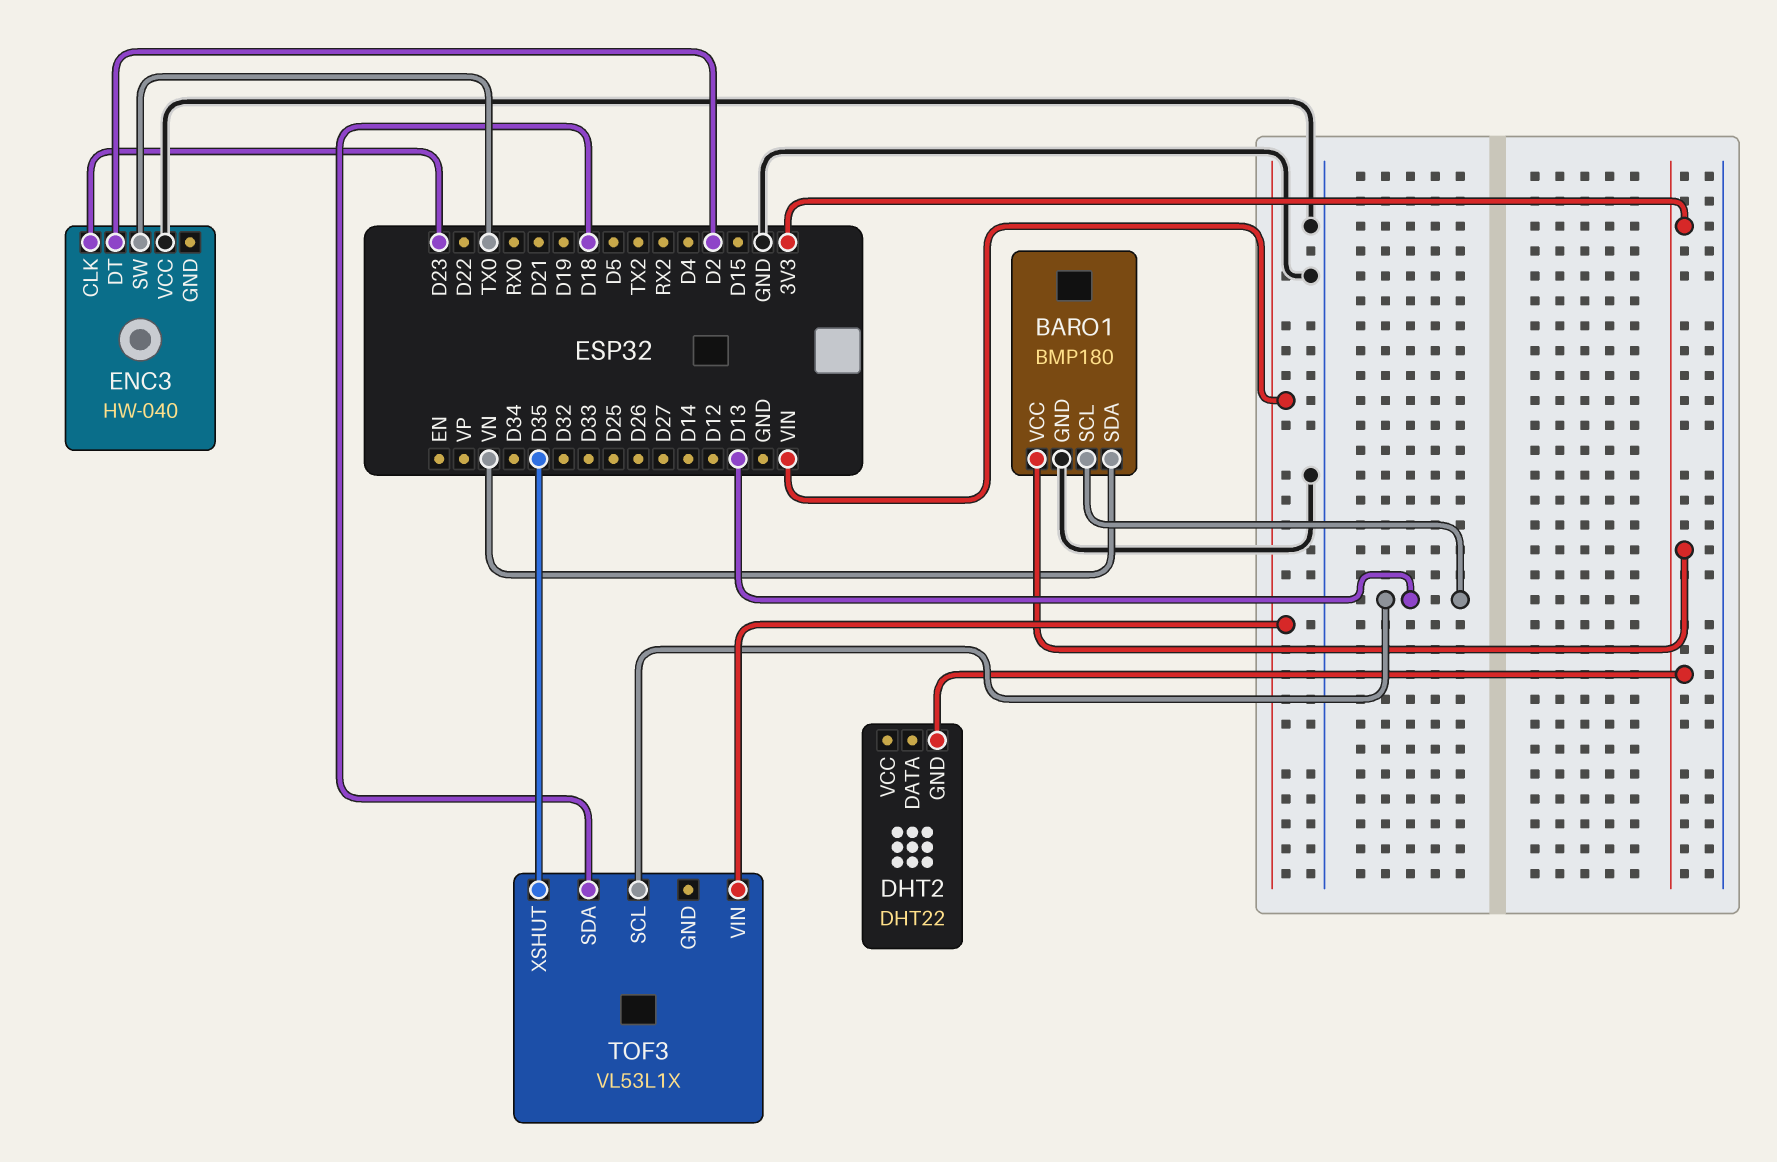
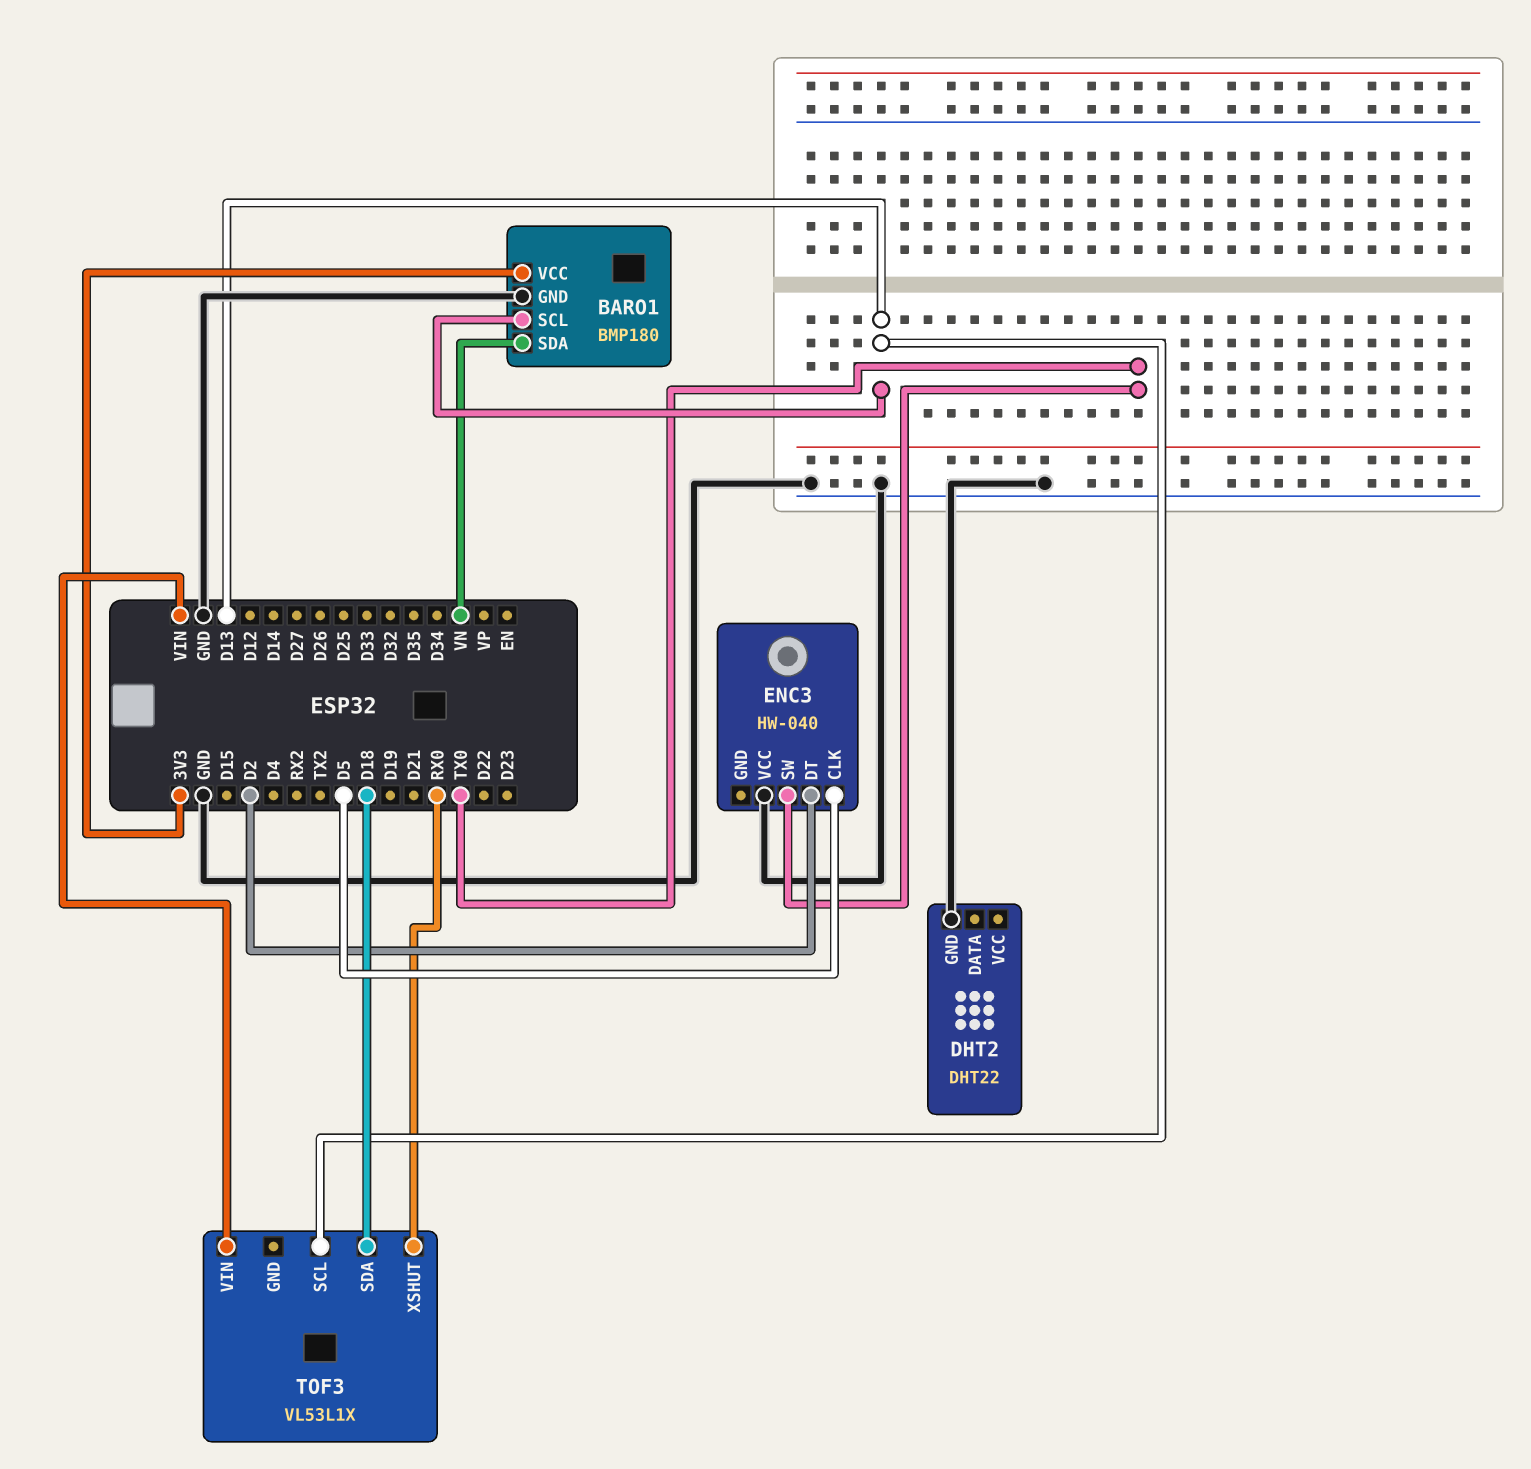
DHT2 pin GND: 3V3 -> GND
ENC3 pin CLK: D23 -> D5
TOF3 pin XSHUT: D35 -> RX0

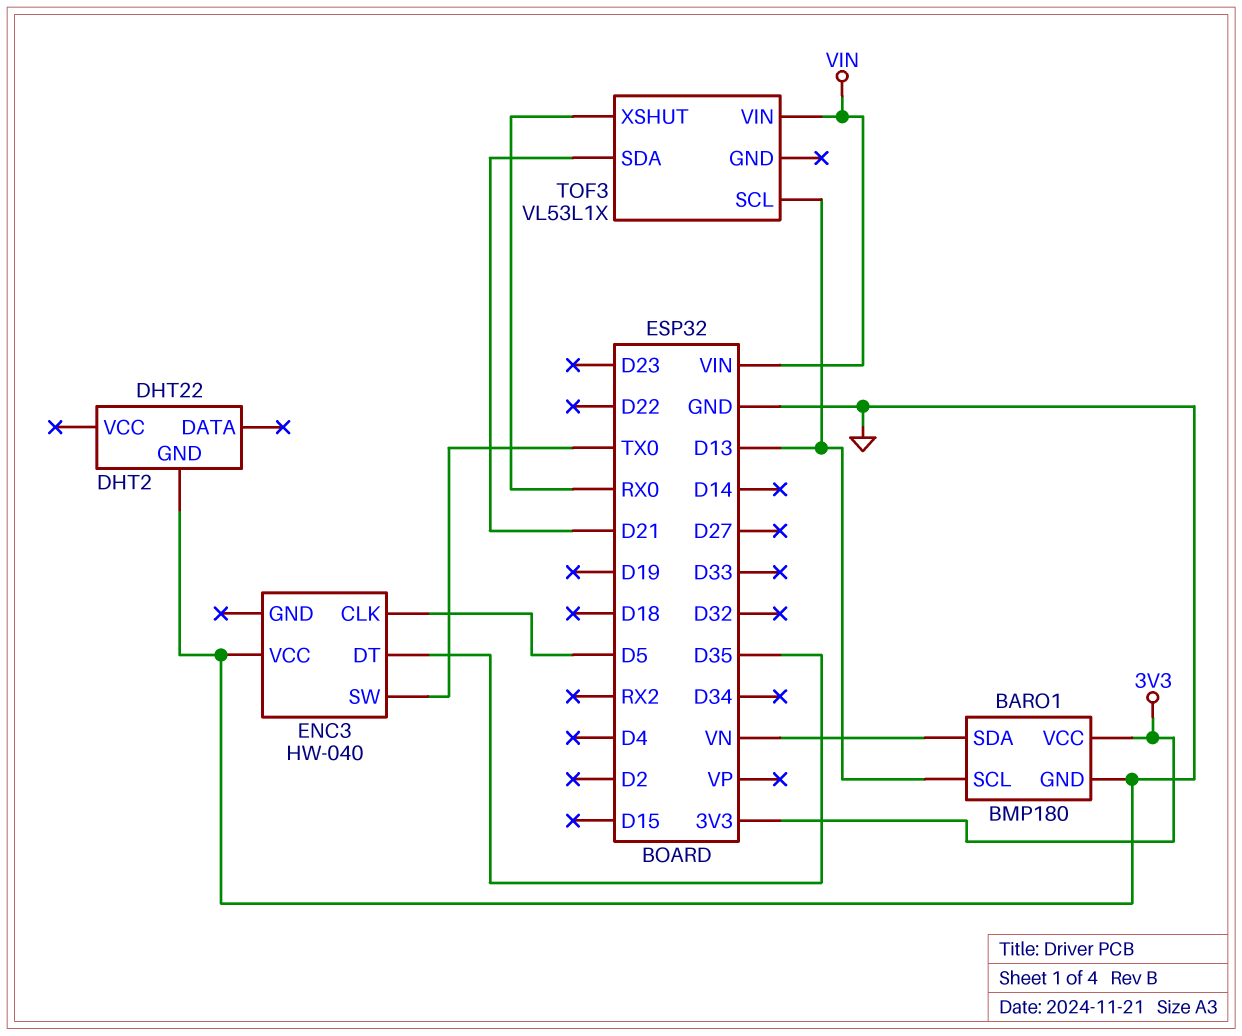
ENC3 pin DT: D2 -> D35
TOF3 pin SDA: D18 -> D21

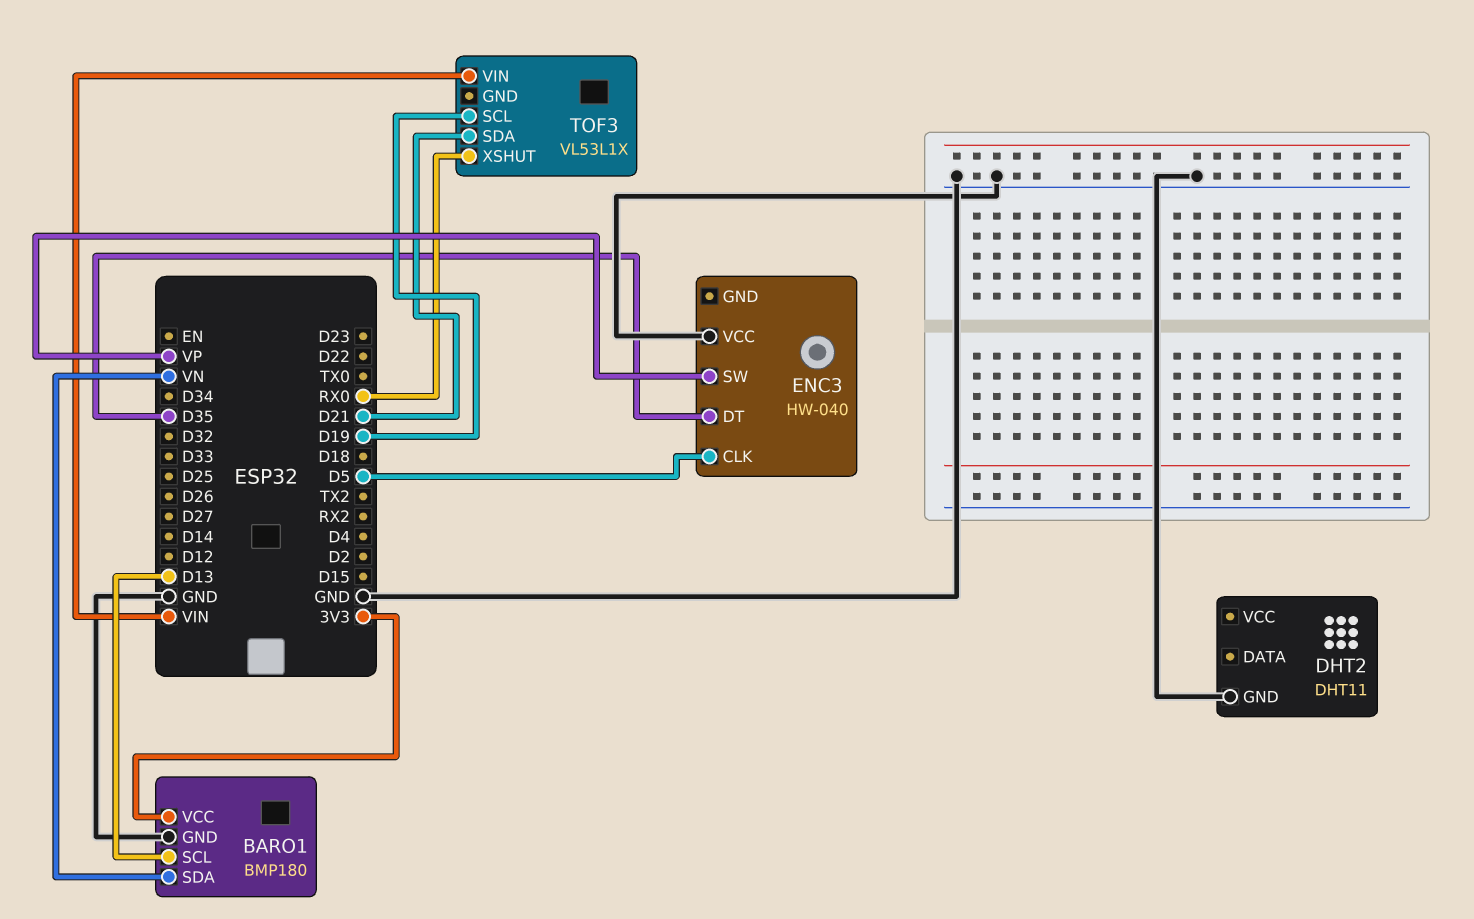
DHT2: DHT22 -> DHT11
ENC3 pin SW: TX0 -> VP
TOF3 pin SCL: D13 -> D19

